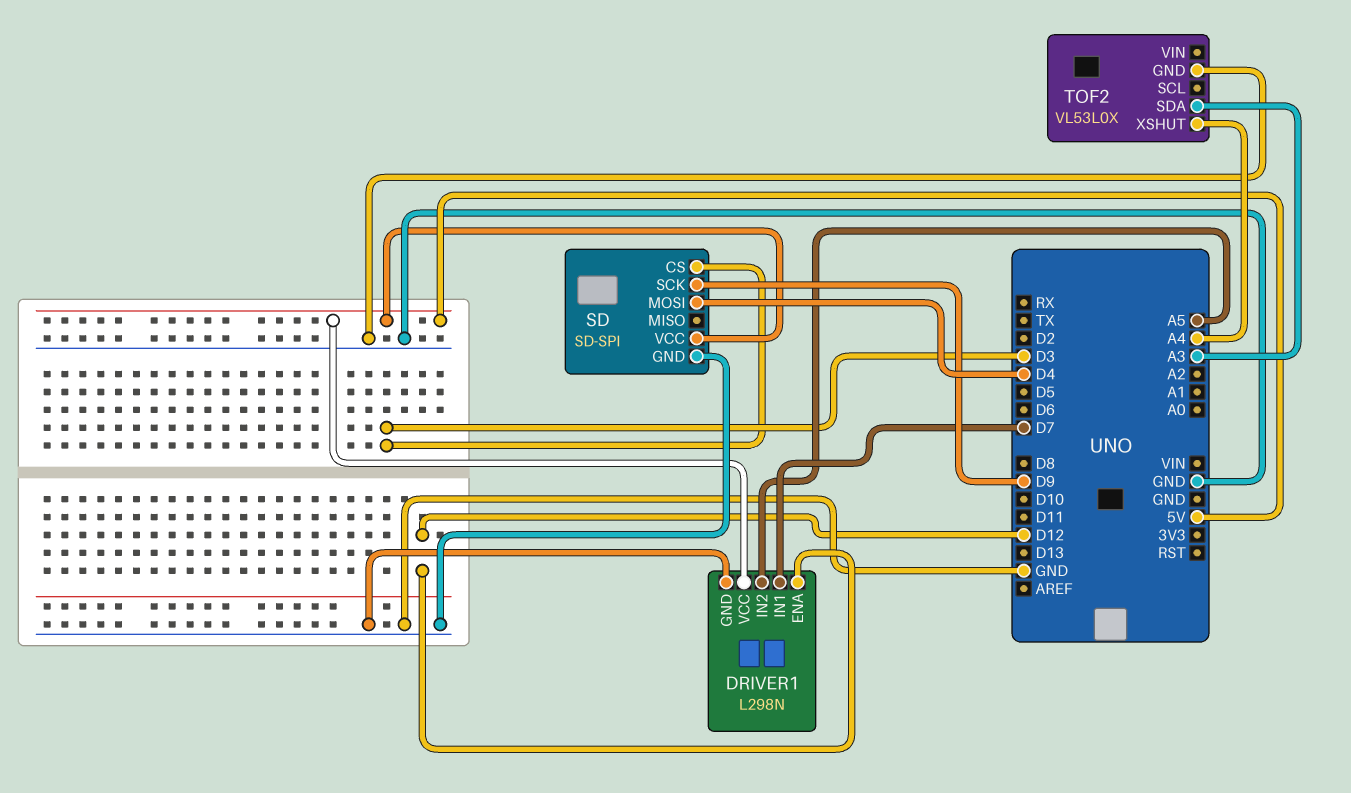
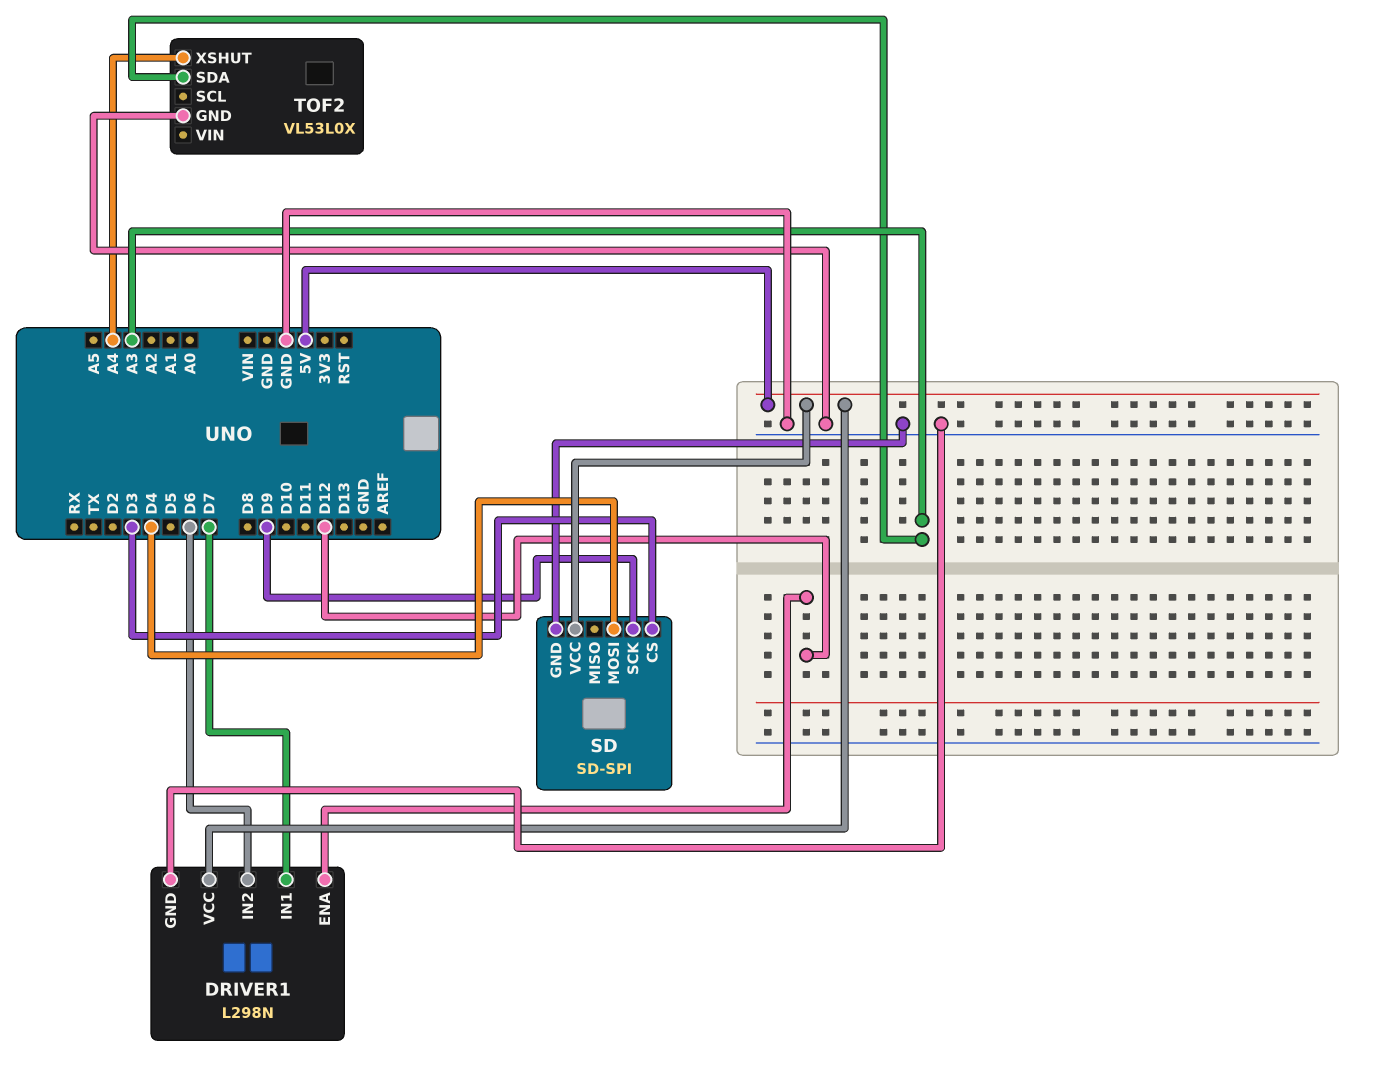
DRIVER1 pin IN2: A5 -> D6

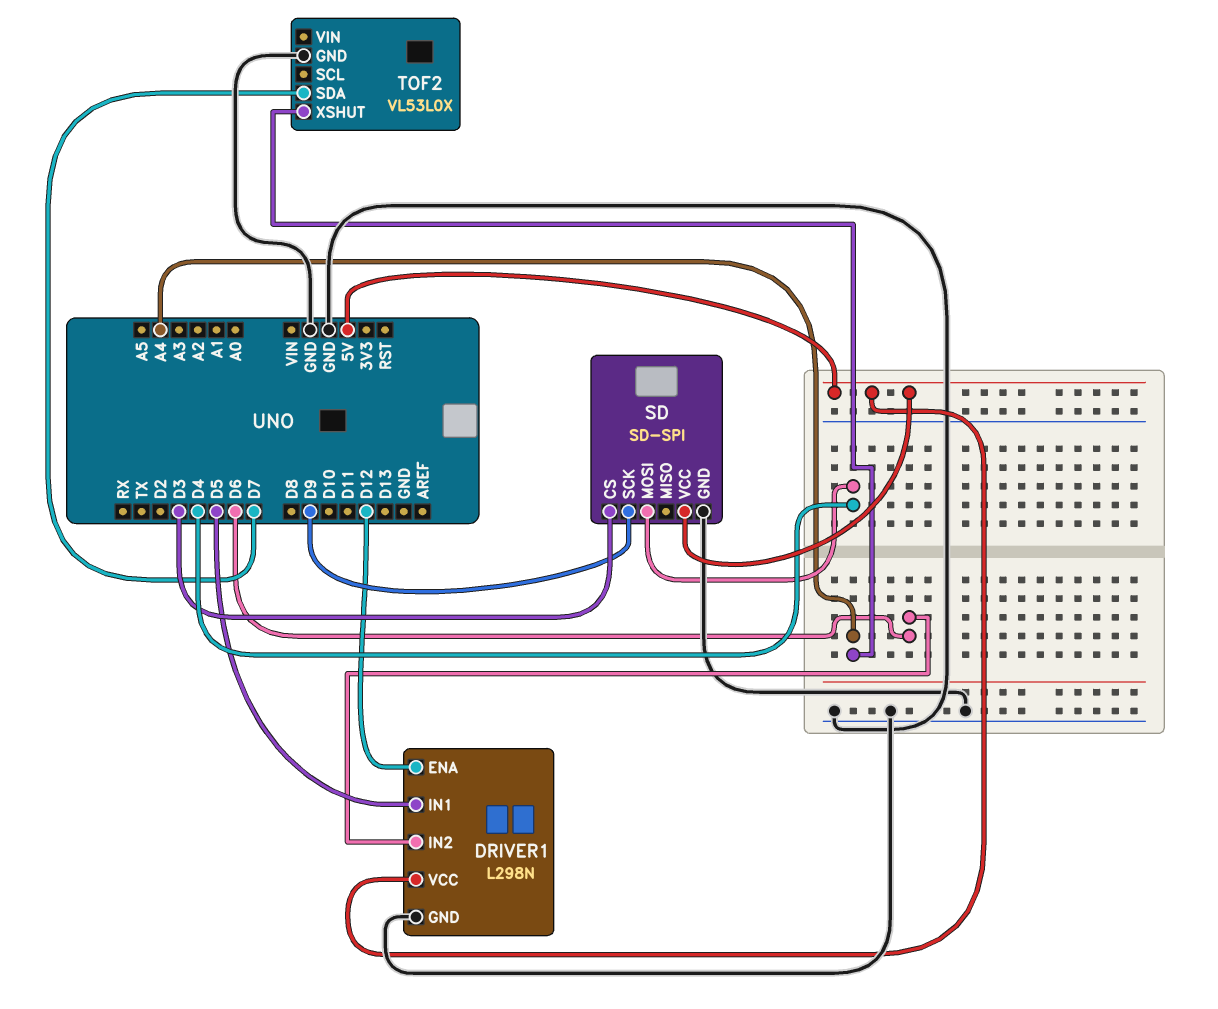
DRIVER1 pin IN1: D7 -> D5
TOF2 pin SDA: A3 -> D7

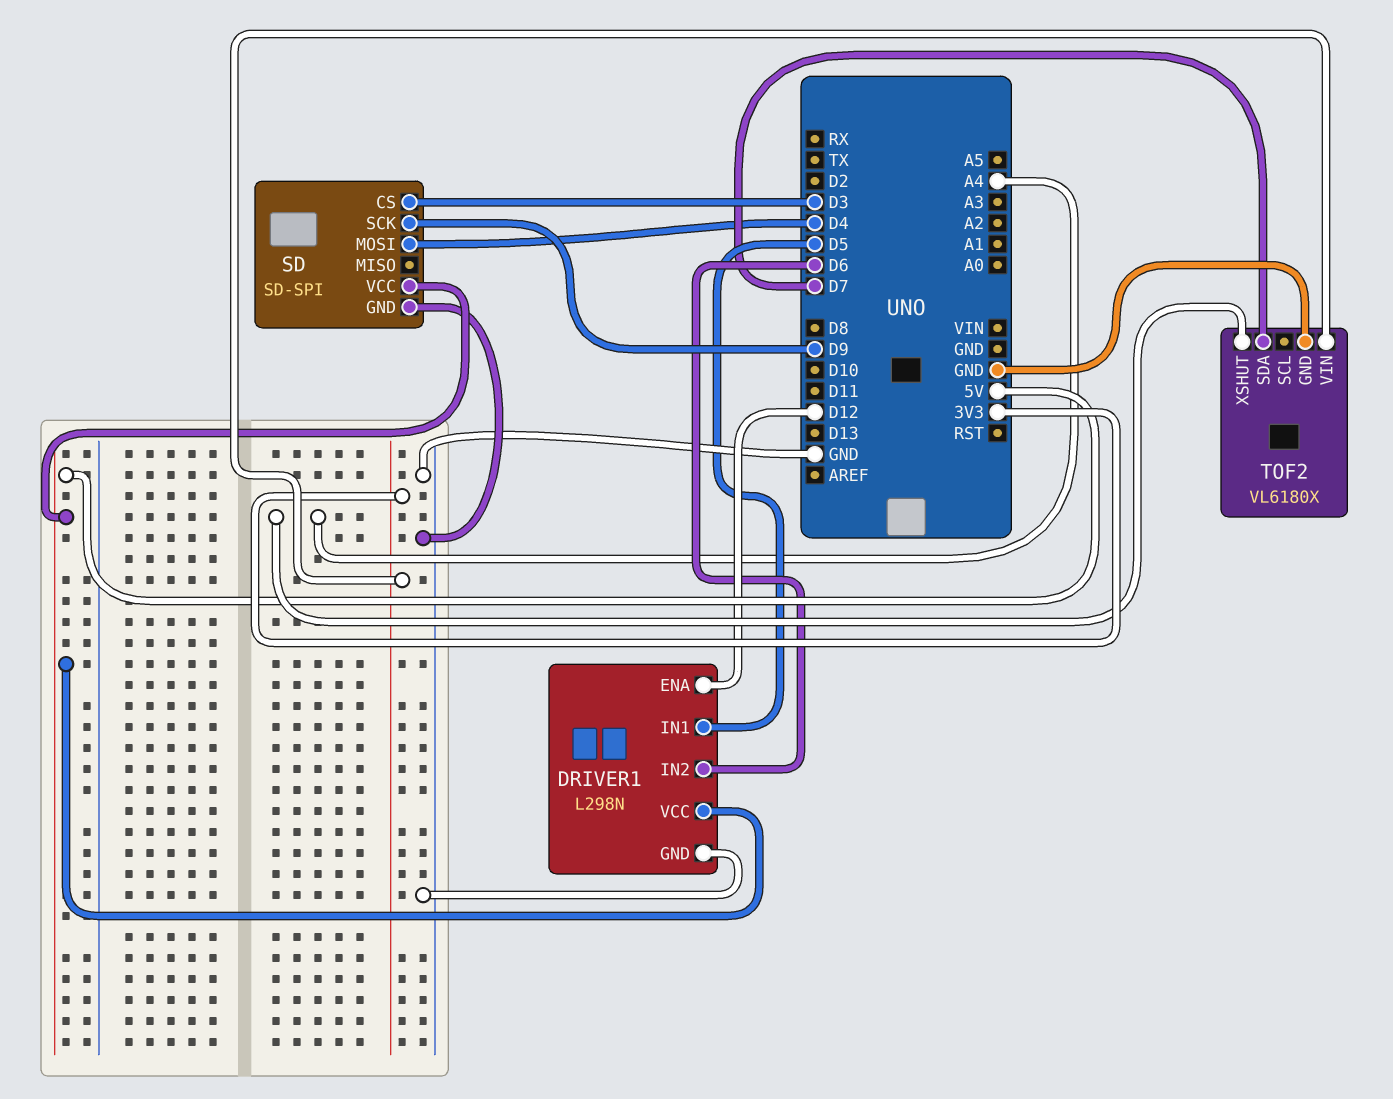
TOF2: VL53L0X -> VL6180X
TOF2 pin VIN: none -> 3V3

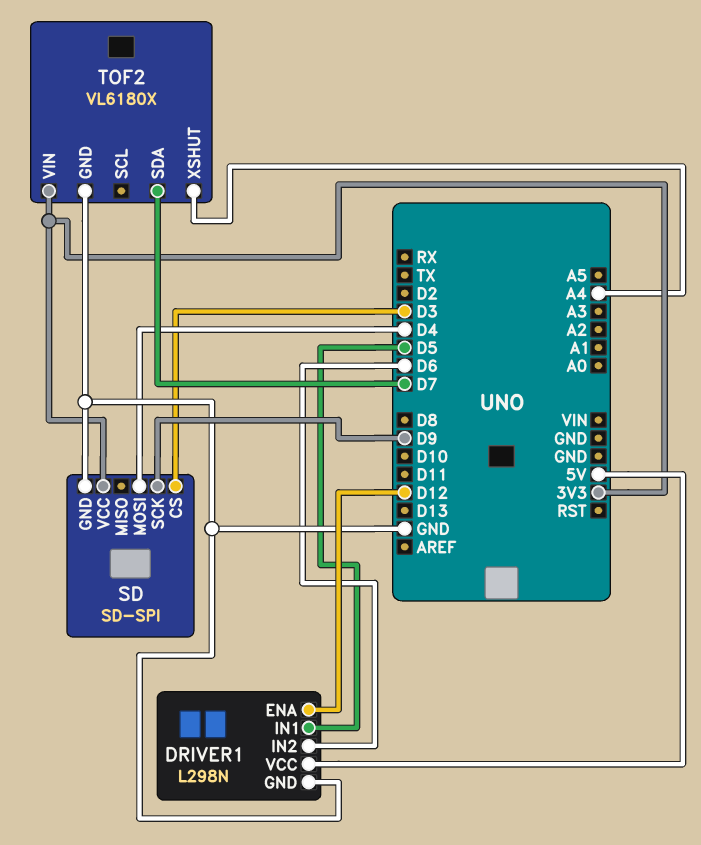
SD pin VCC: 5V -> 3V3

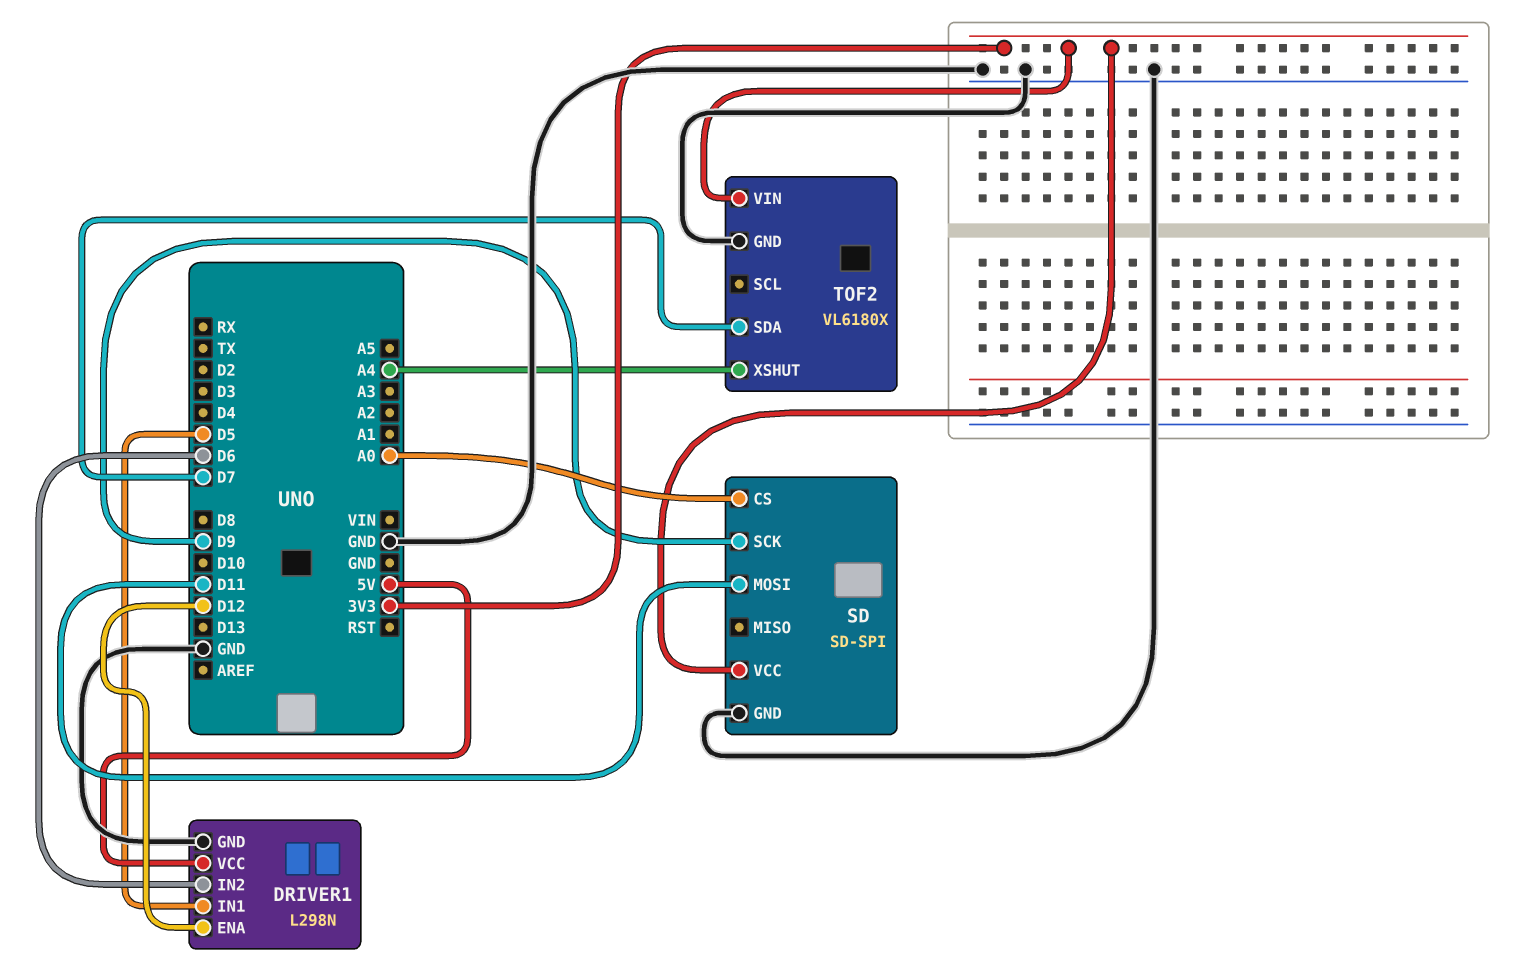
SD pin CS: D3 -> A0
SD pin MOSI: D4 -> D11

